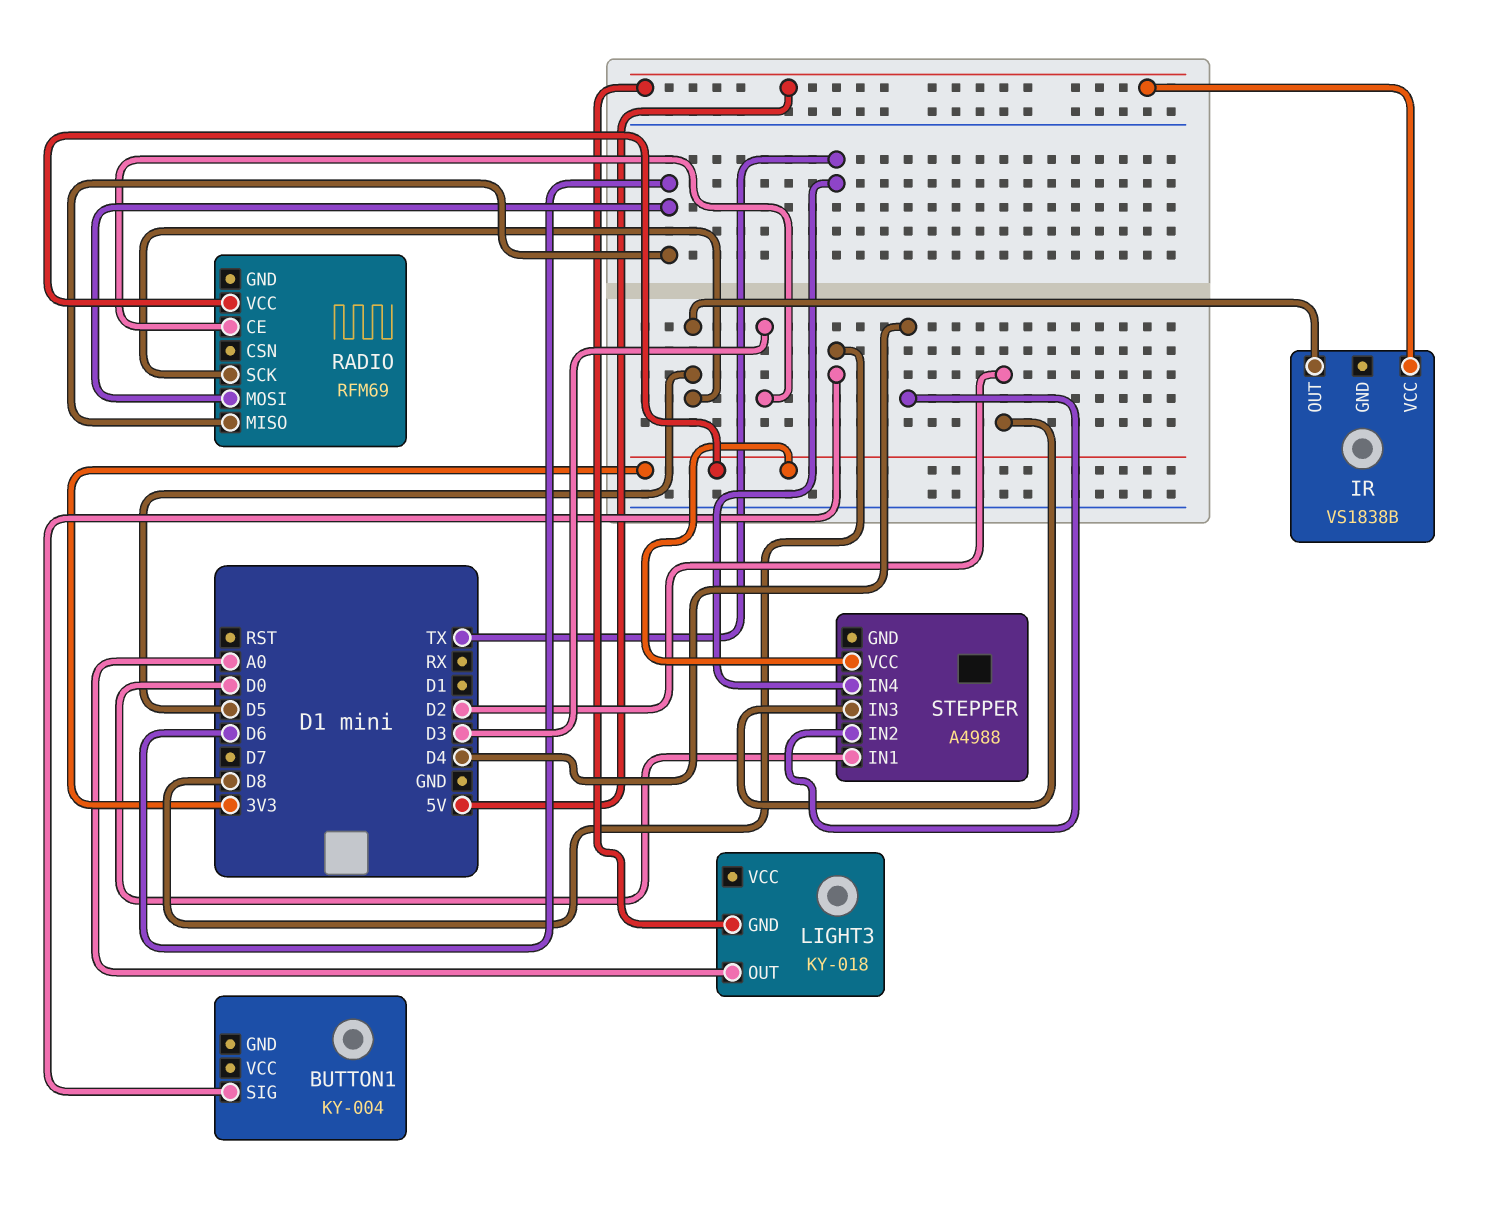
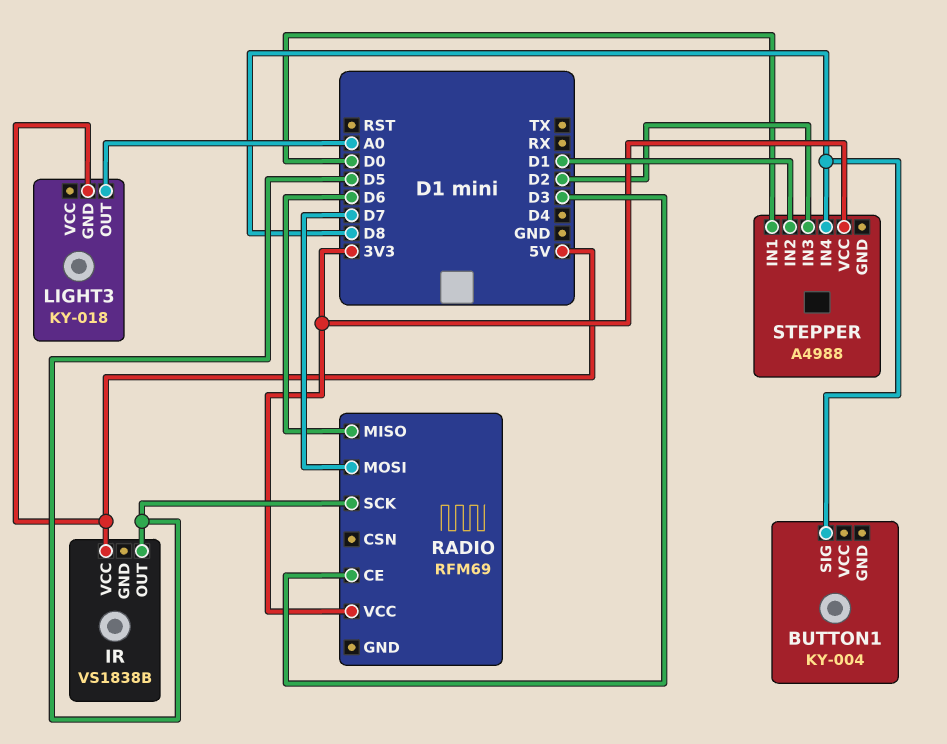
RADIO pin MOSI: D6 -> D7
STEPPER pin IN2: D4 -> D1
STEPPER pin IN4: TX -> D8

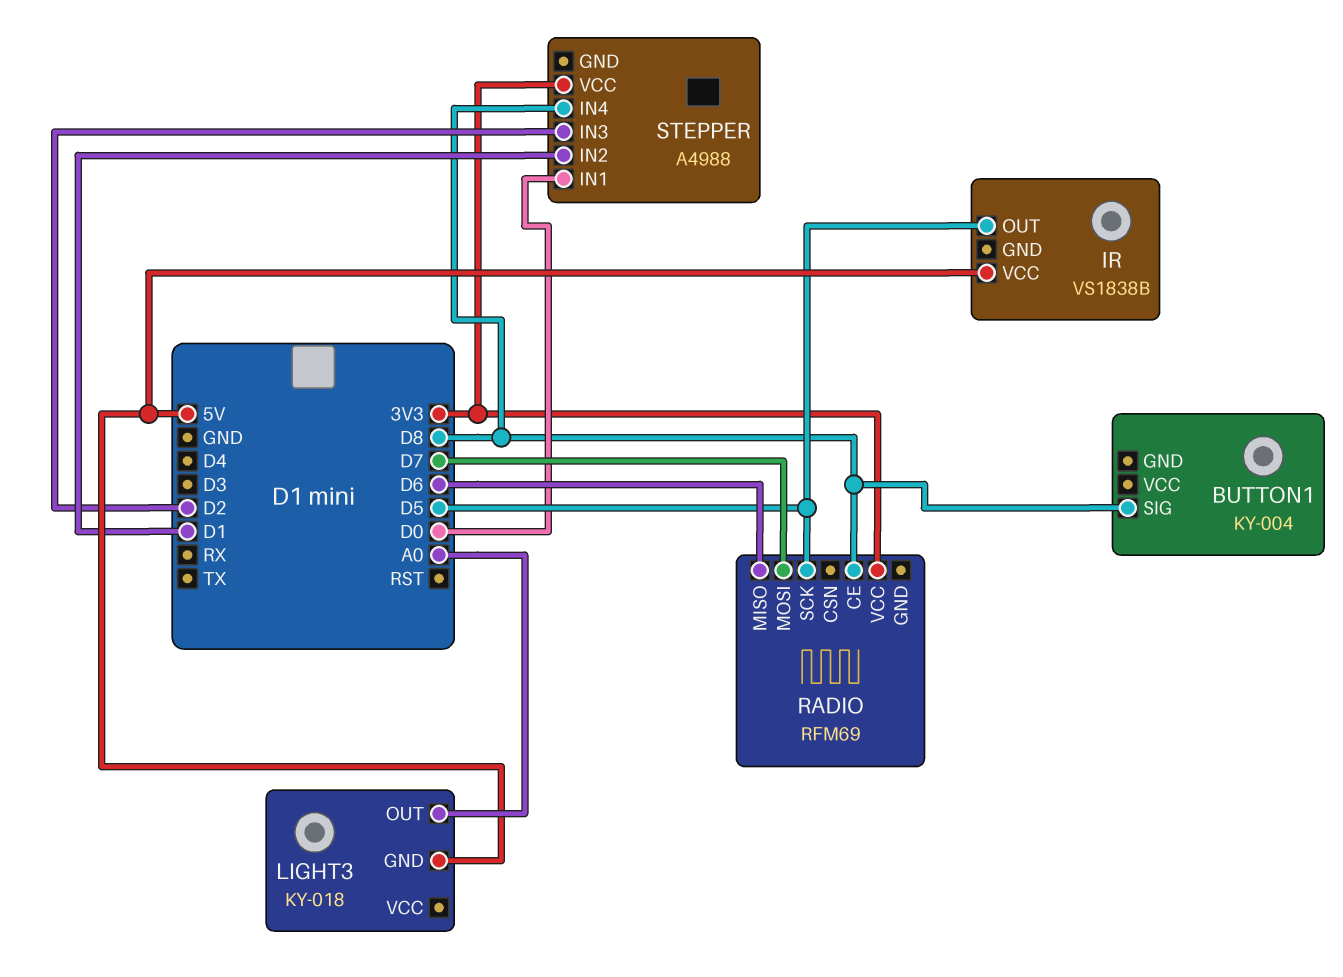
RADIO pin CE: D3 -> D8

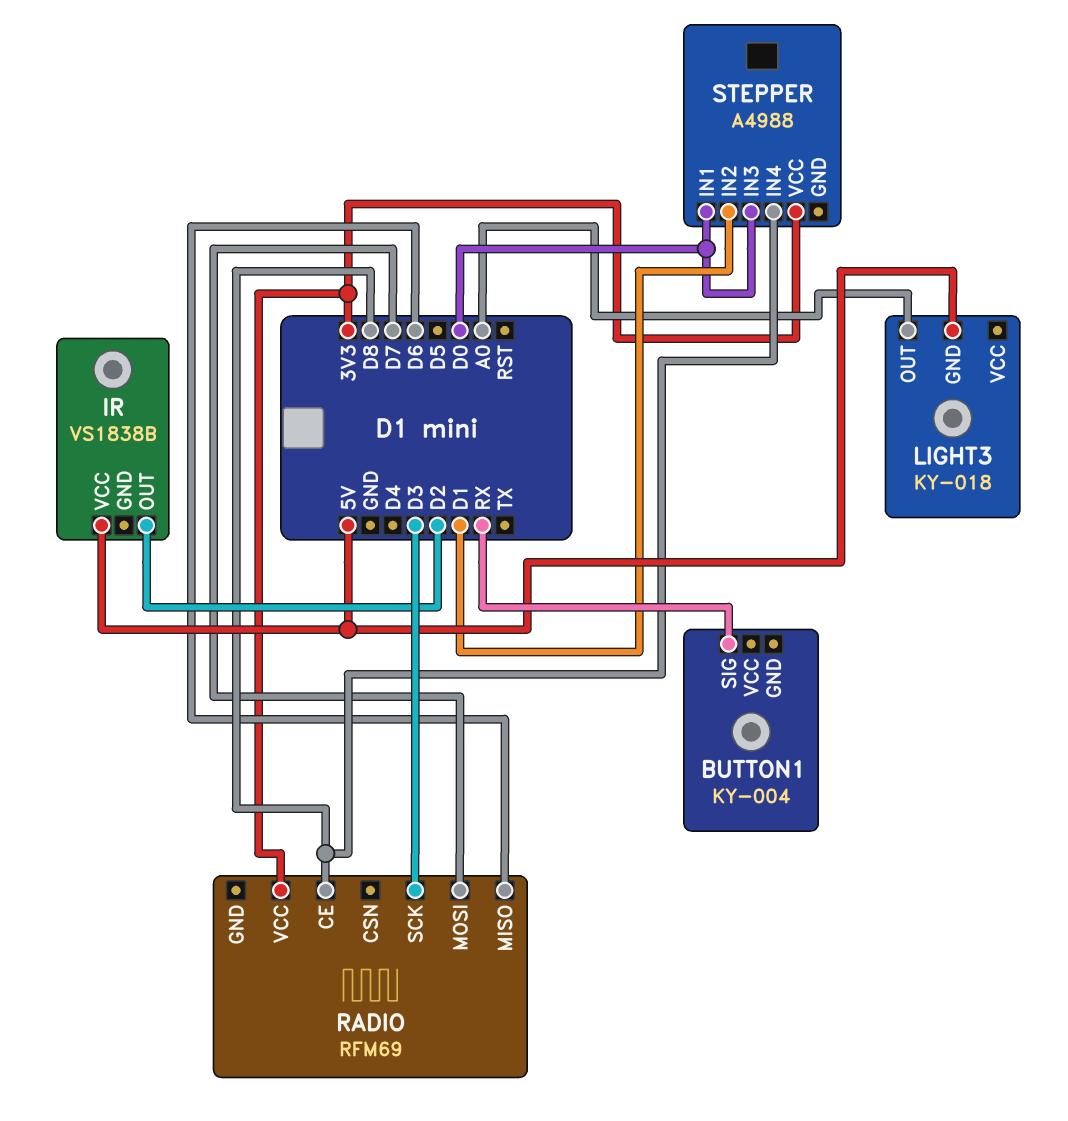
BUTTON1 pin SIG: D8 -> RX
IR pin OUT: D5 -> D2
RADIO pin SCK: D5 -> D3
STEPPER pin IN3: D2 -> D0

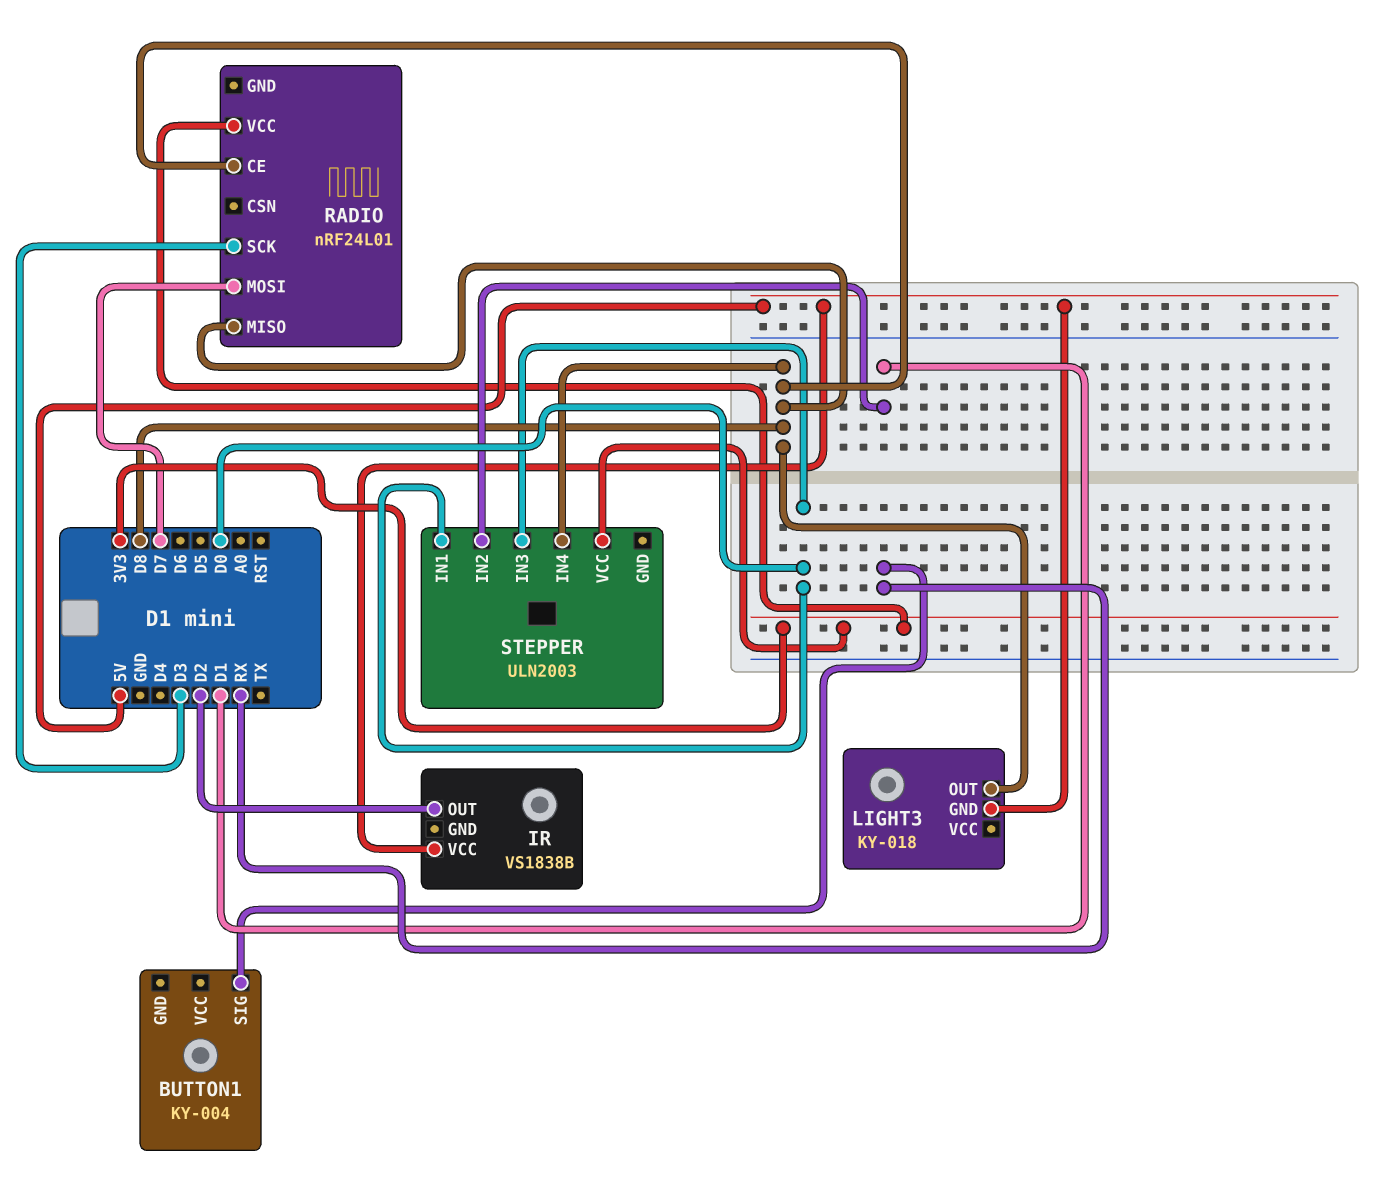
LIGHT3 pin OUT: A0 -> D8
RADIO: RFM69 -> nRF24L01
RADIO pin MISO: D6 -> D8
STEPPER: A4988 -> ULN2003

